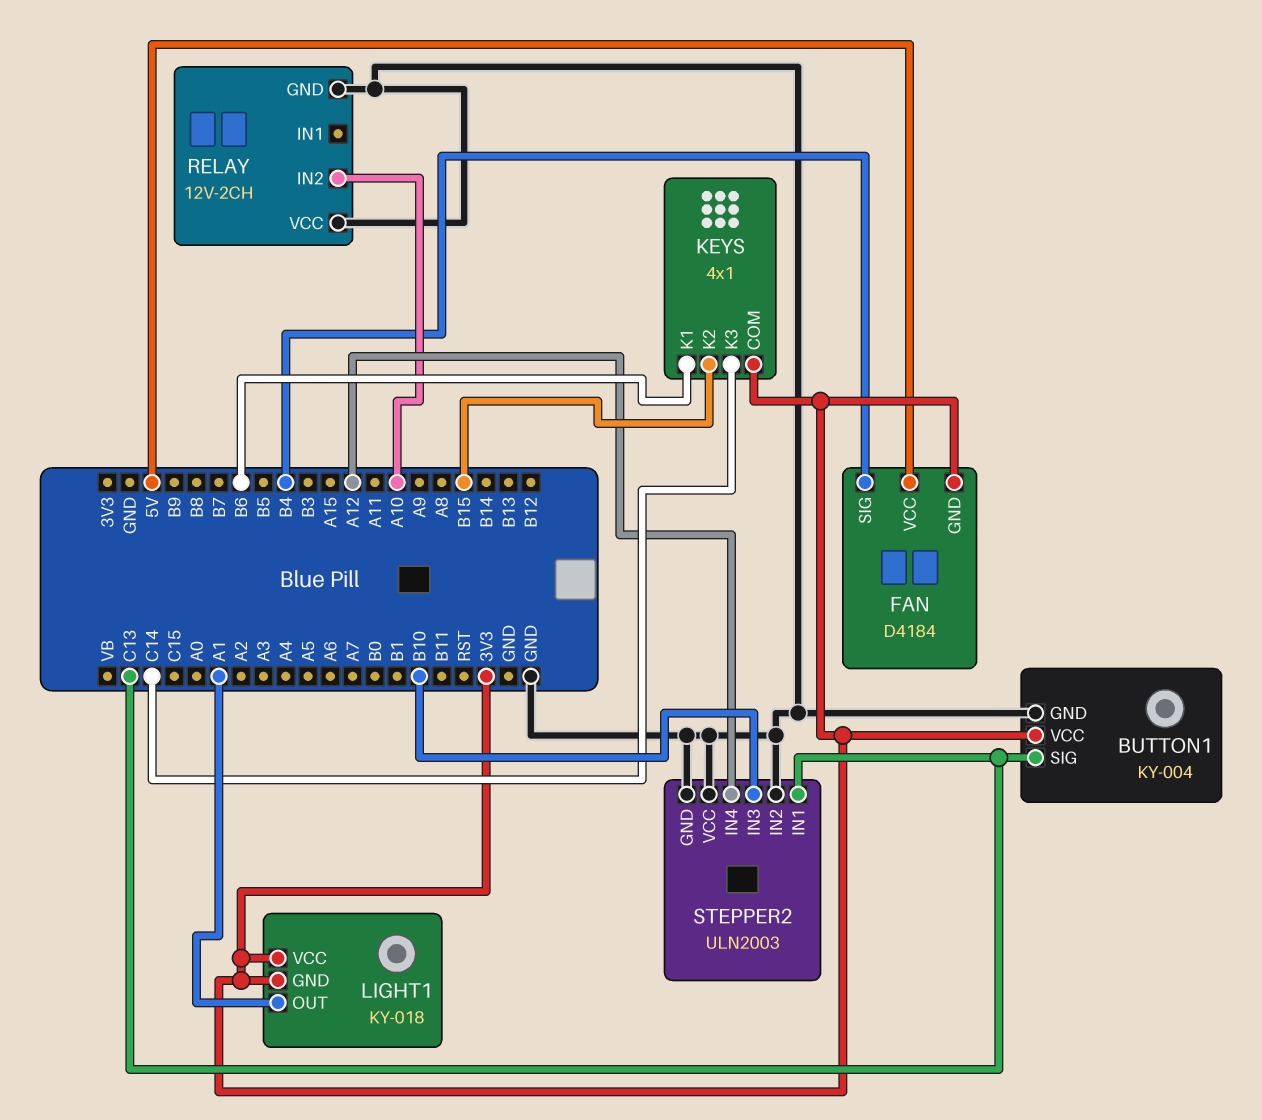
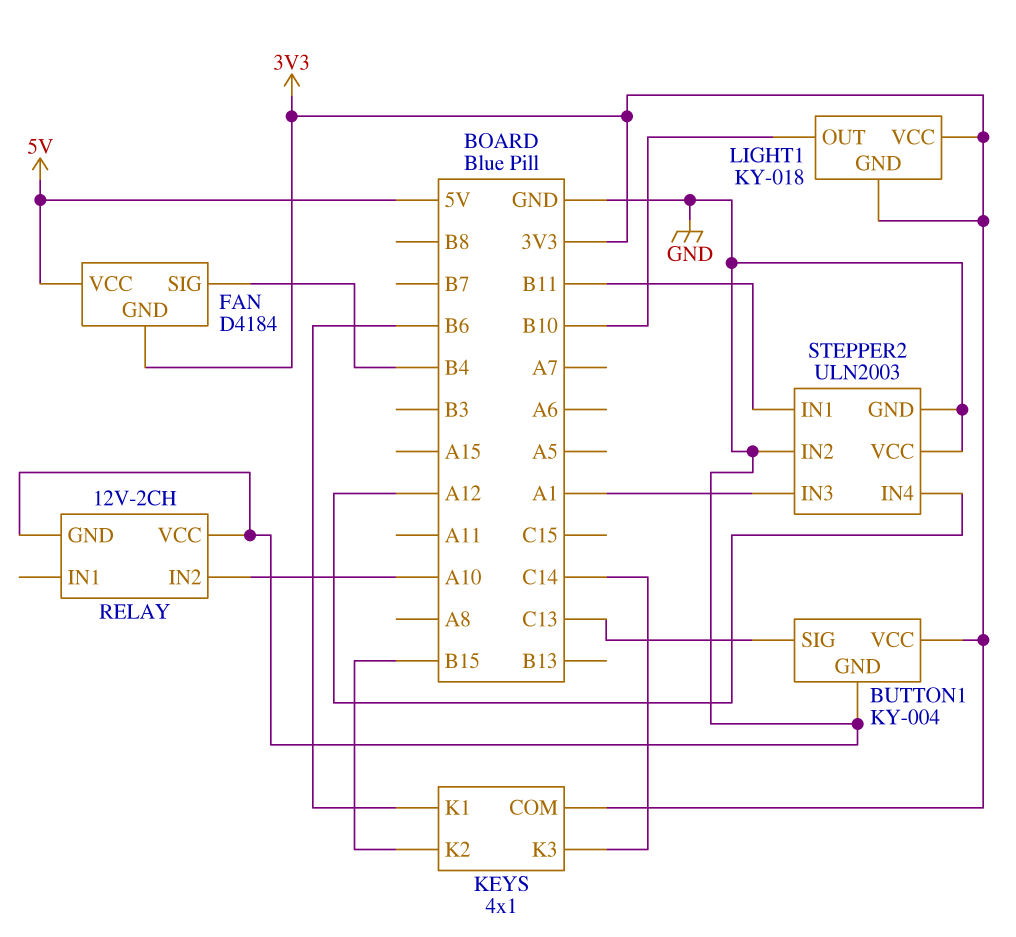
LIGHT1 pin OUT: A1 -> B10
STEPPER2 pin IN1: C13 -> B11
STEPPER2 pin IN3: B10 -> A1

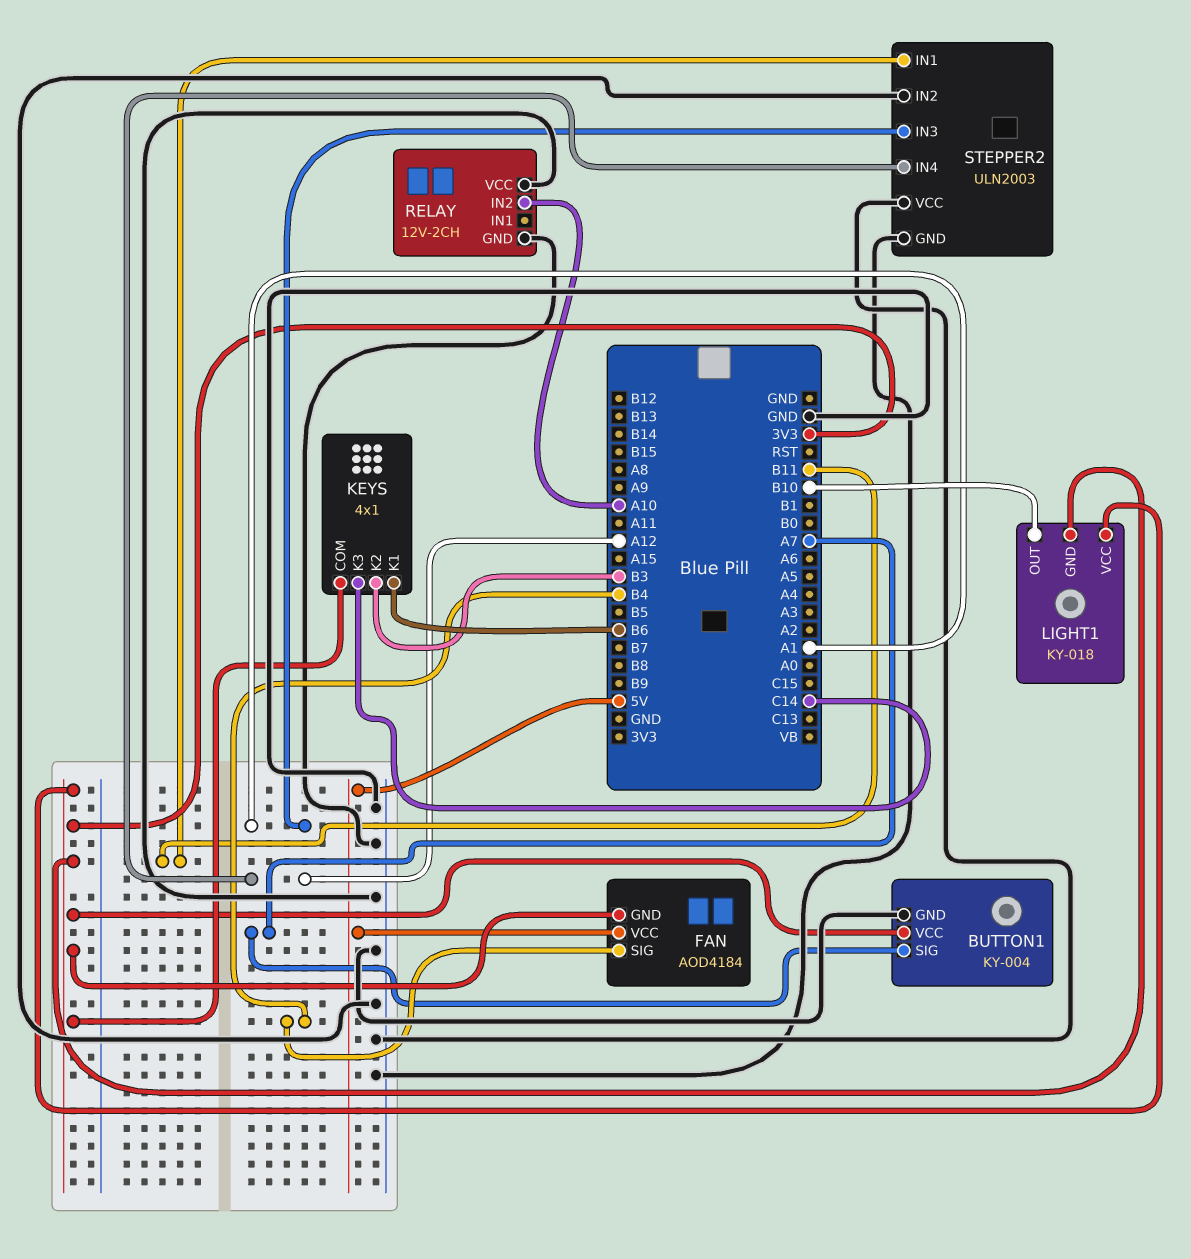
BUTTON1 pin SIG: C13 -> A7
FAN: D4184 -> AOD4184
KEYS pin K2: B15 -> B3

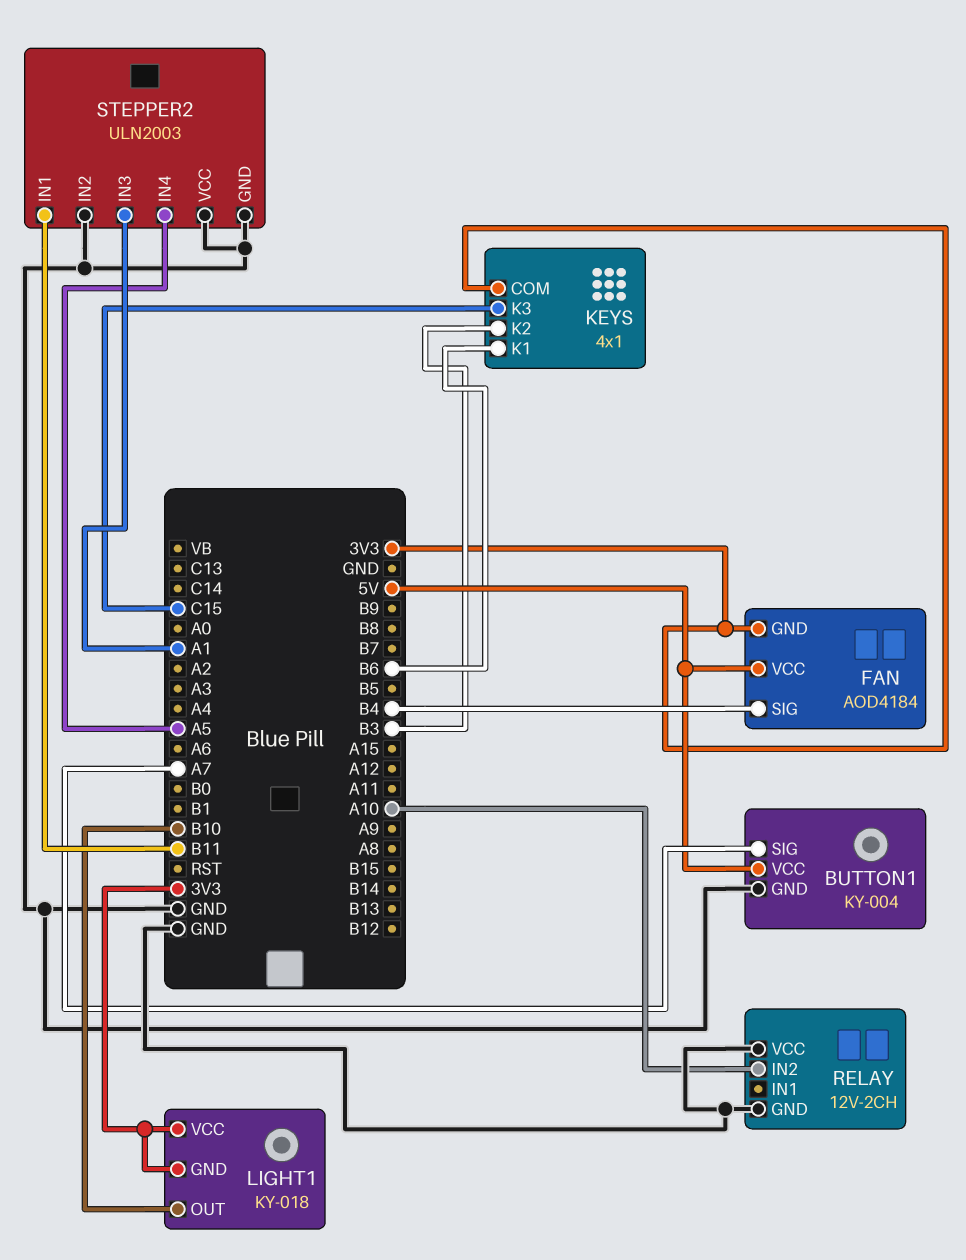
BUTTON1 pin VCC: 3V3 -> 5V
KEYS pin K3: C14 -> C15
STEPPER2 pin IN4: A12 -> A5

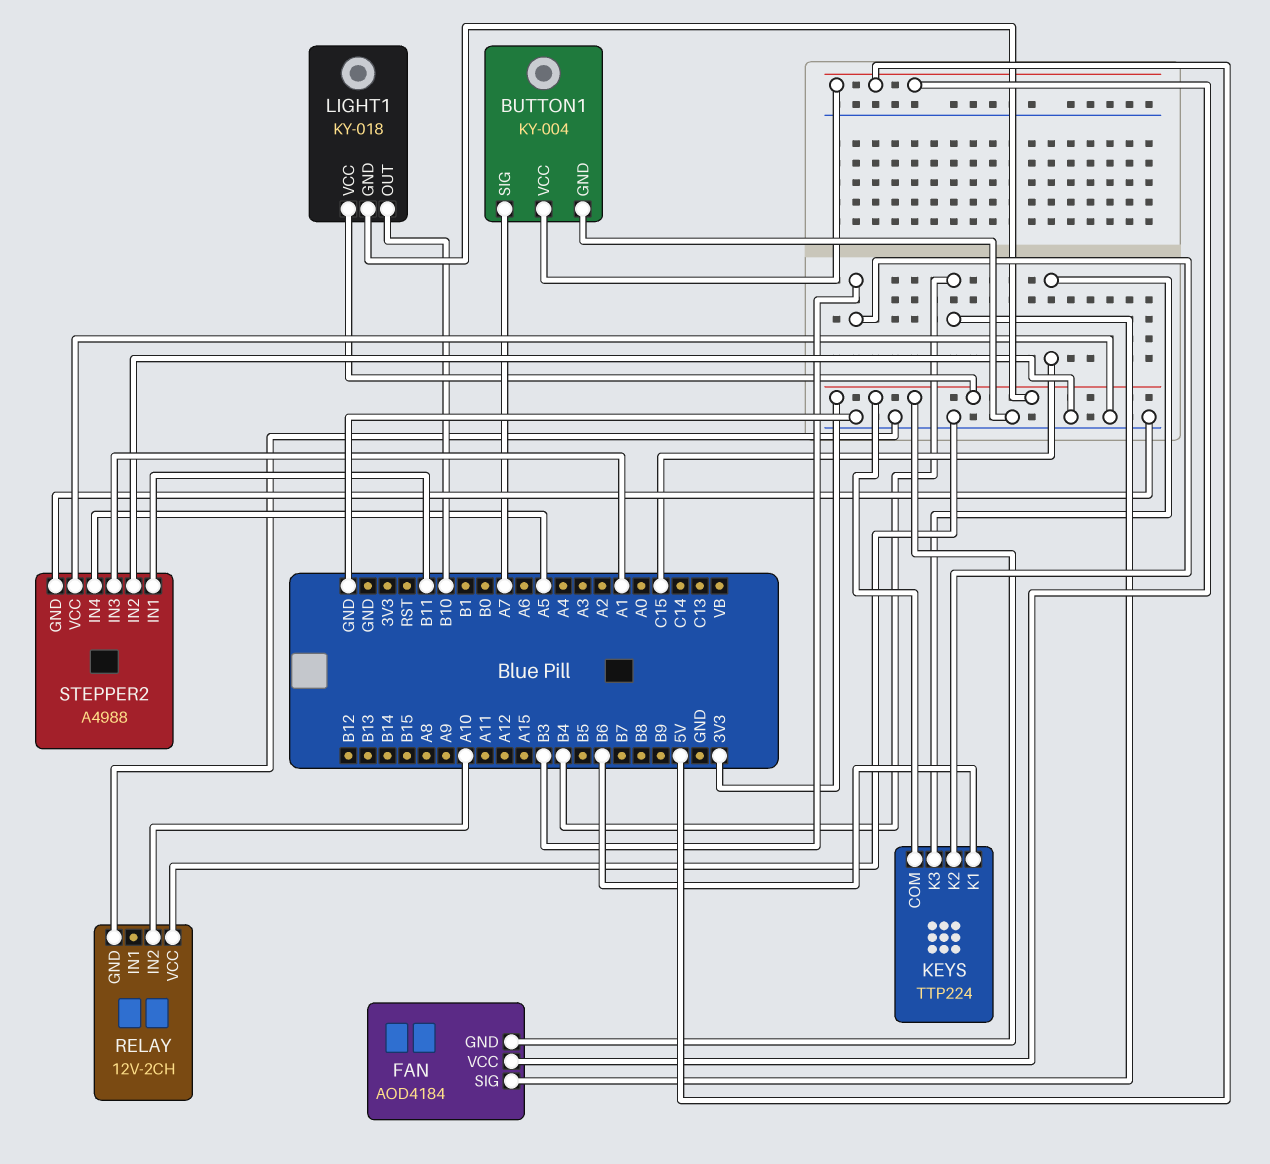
KEYS: 4x1 -> TTP224
STEPPER2: ULN2003 -> A4988

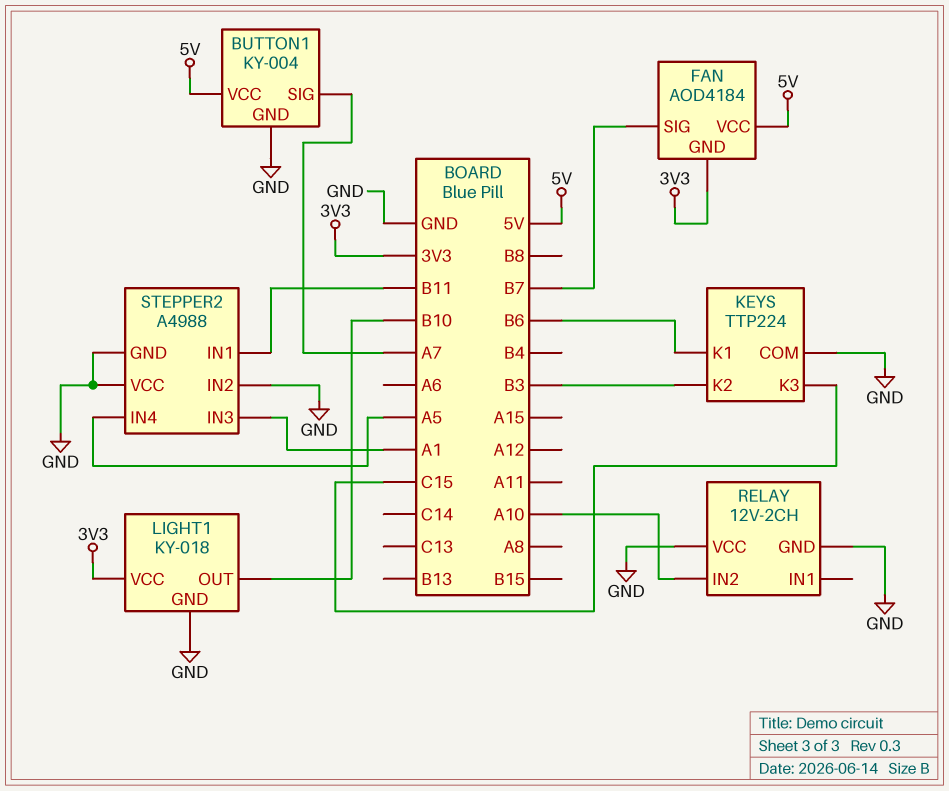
FAN pin SIG: B4 -> B7
KEYS pin COM: 3V3 -> GND
LIGHT1 pin GND: 3V3 -> GND

